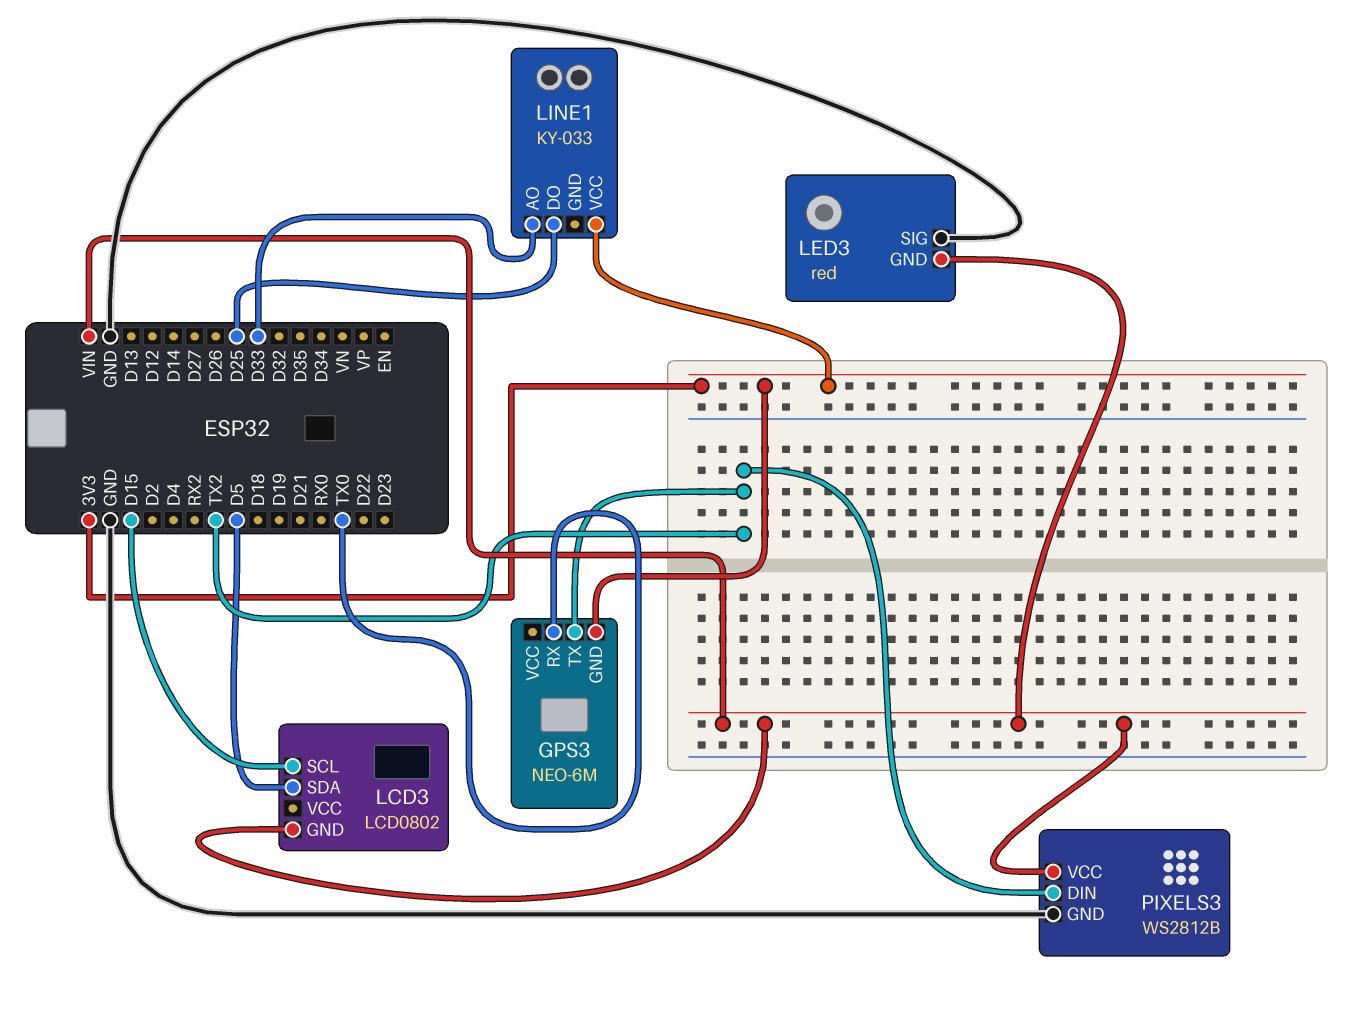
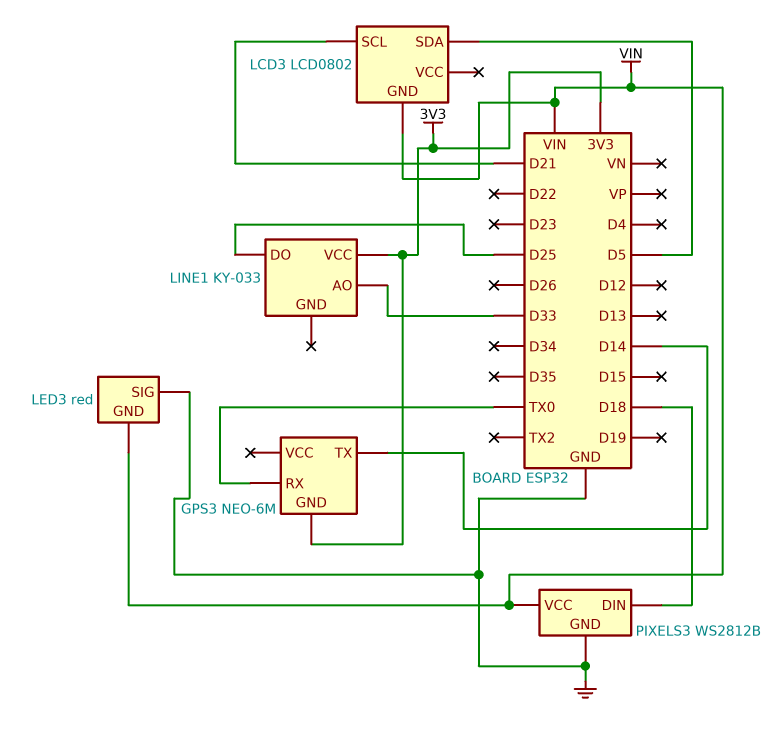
GPS3 pin TX: TX2 -> D14
LCD3 pin SCL: D15 -> D21
PIXELS3 pin DIN: TX2 -> D18

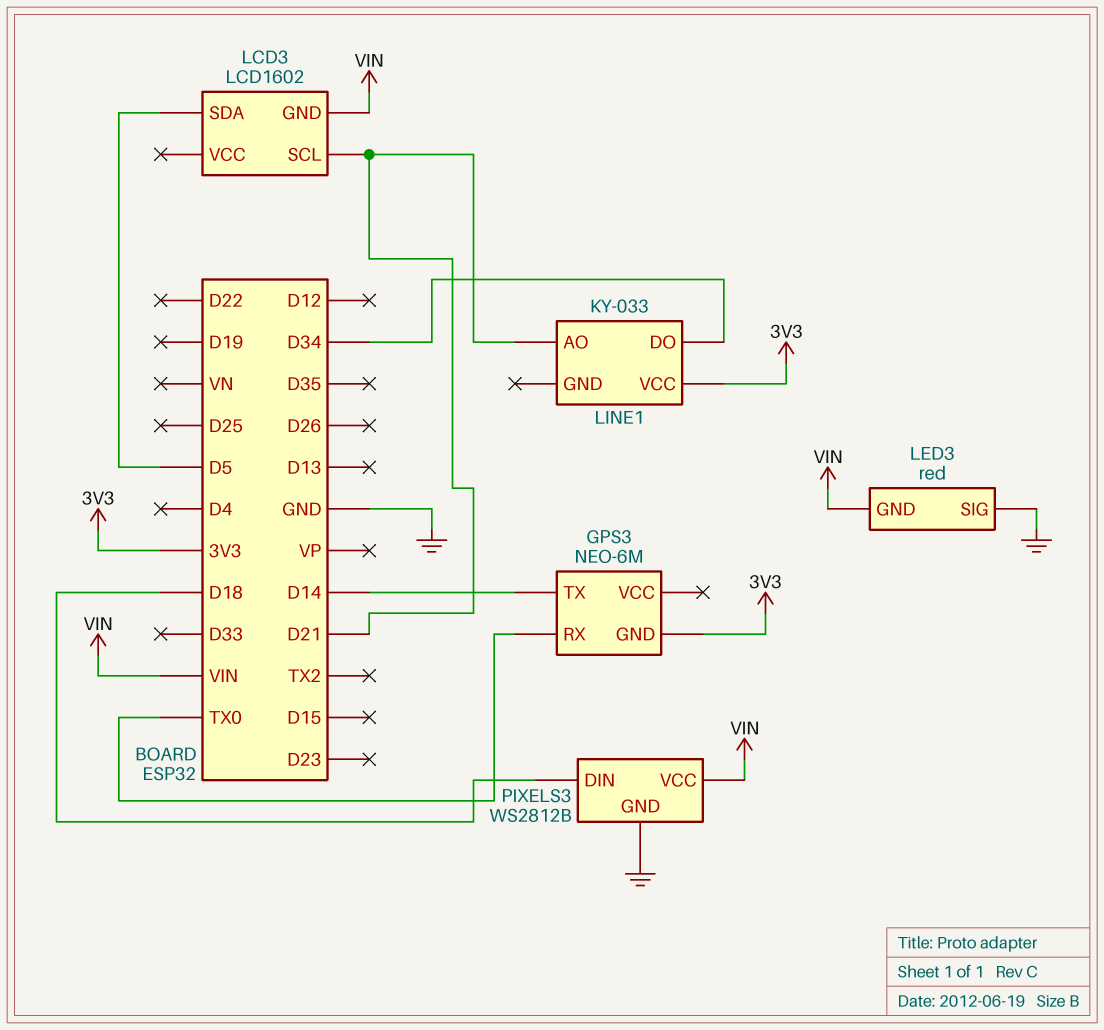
LCD3: LCD0802 -> LCD1602
LINE1 pin AO: D33 -> D21
LINE1 pin DO: D25 -> D34

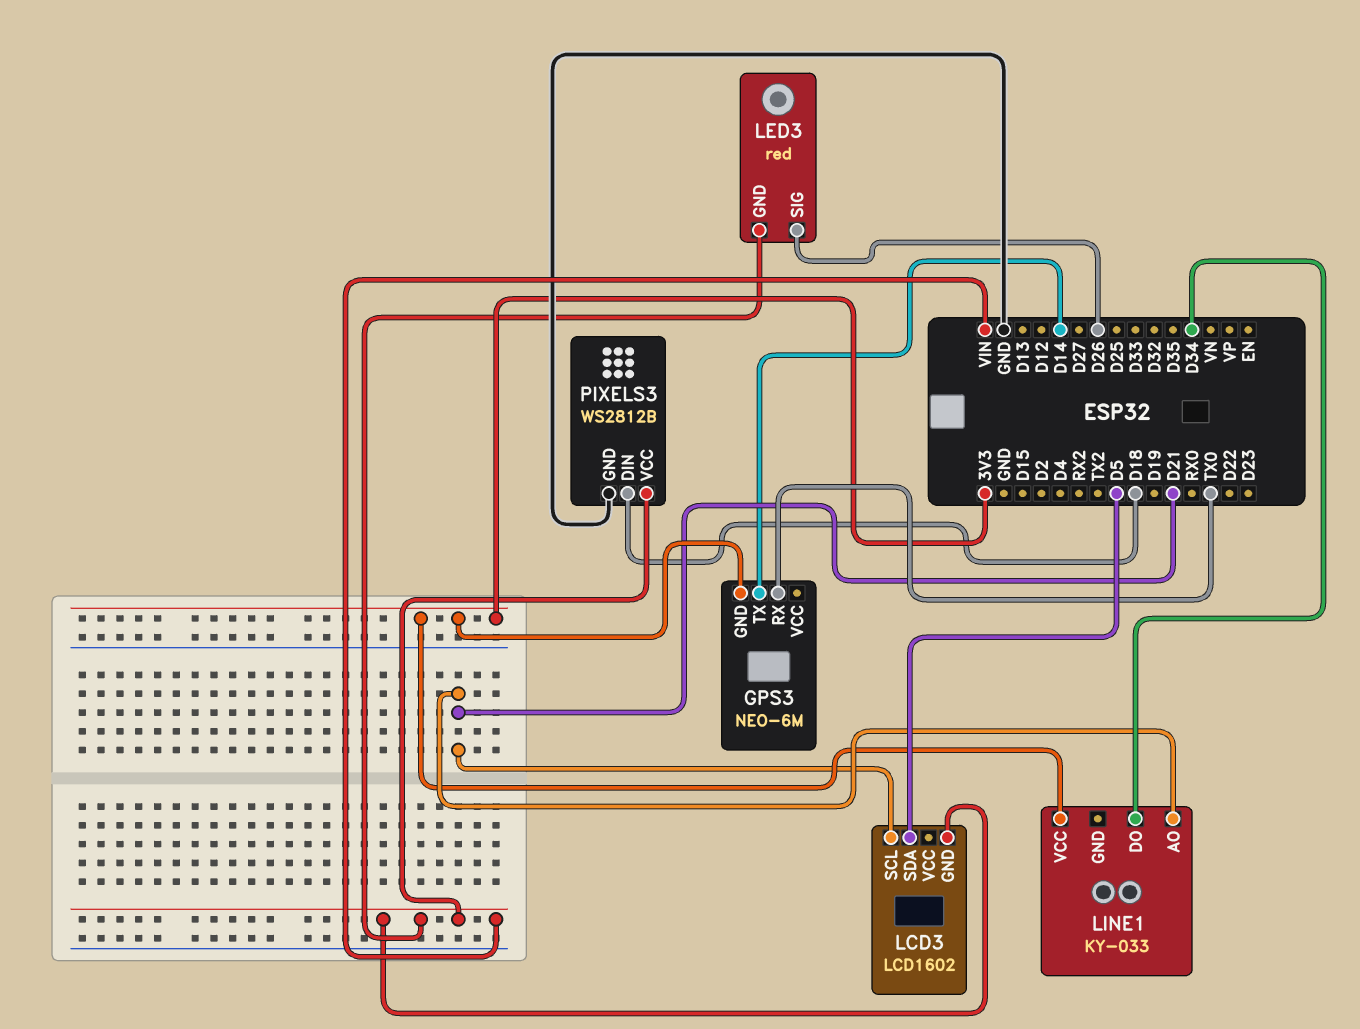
LED3 pin SIG: GND -> D26

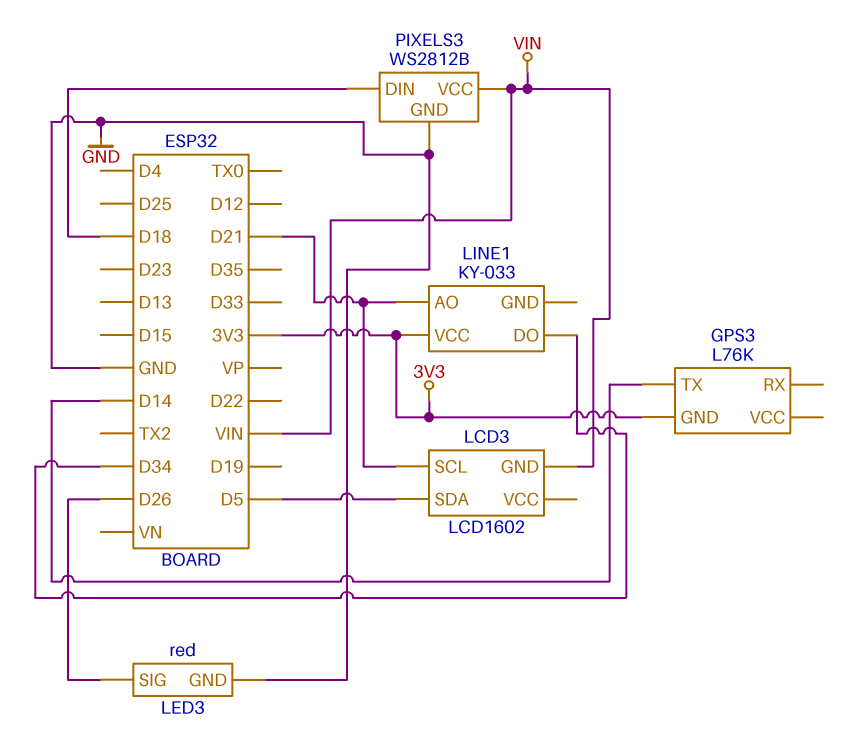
GPS3: NEO-6M -> L76K
GPS3 pin RX: TX0 -> none
LED3 pin GND: VIN -> GND

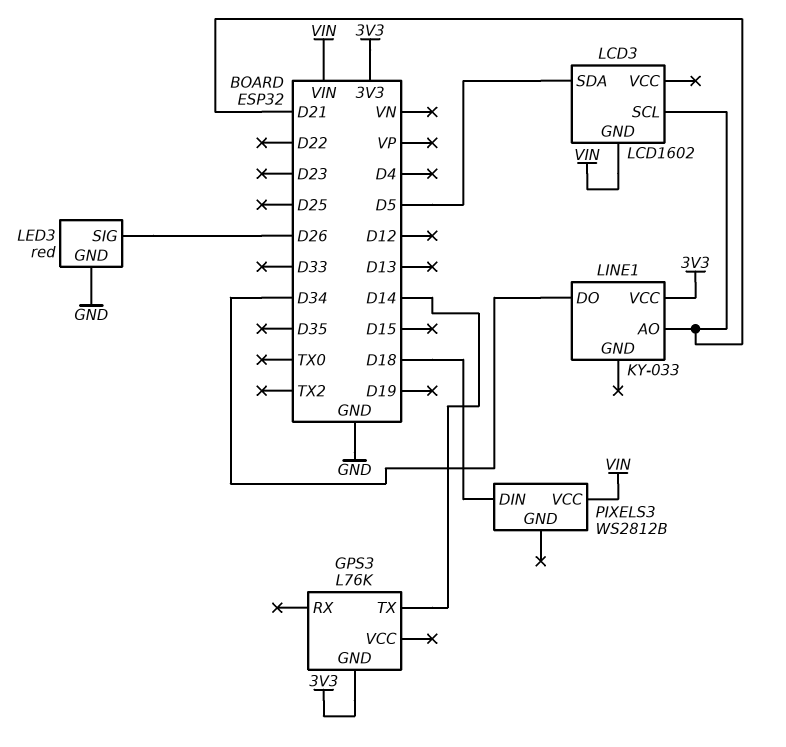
PIXELS3 pin GND: GND -> none

